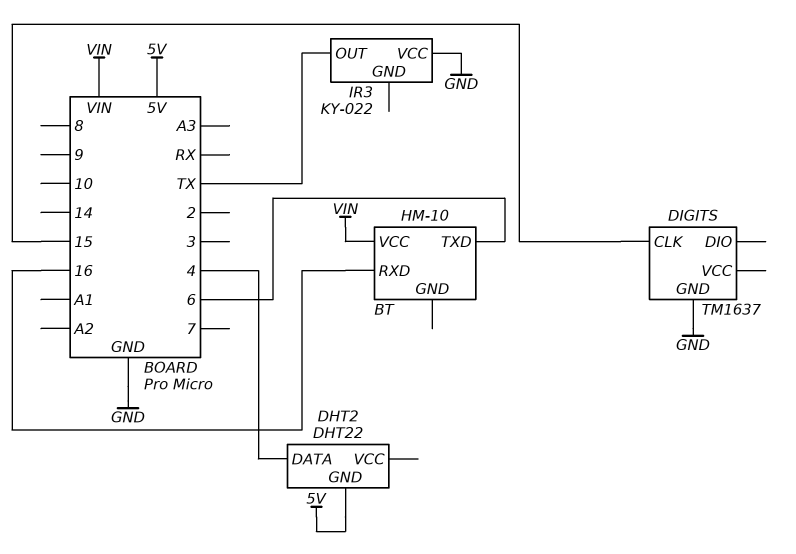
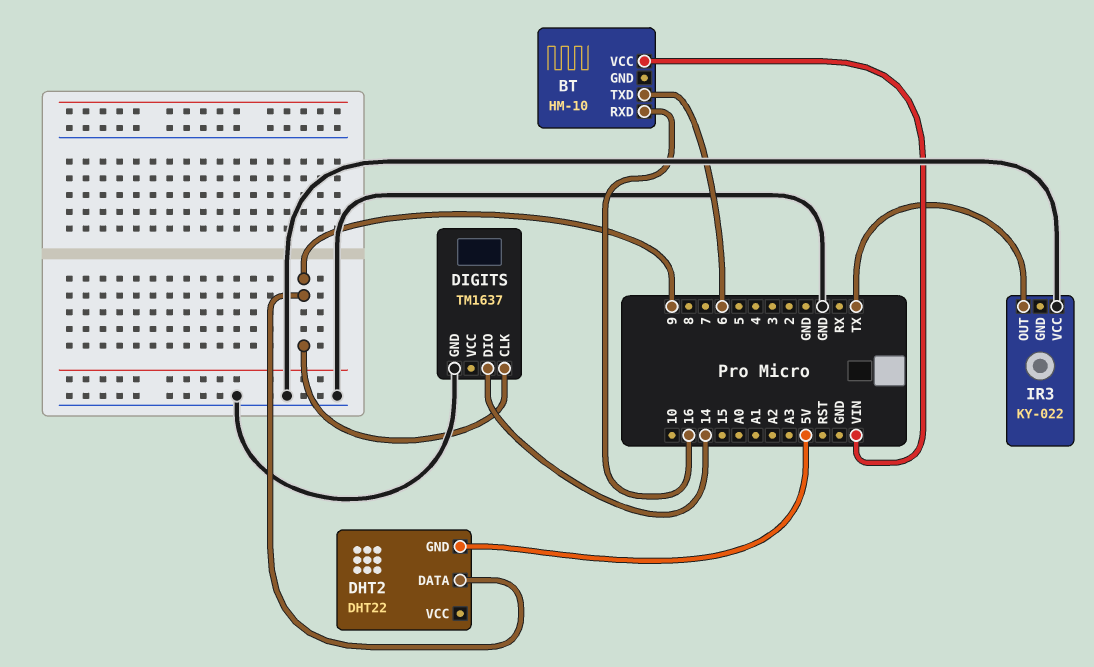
DHT2 pin DATA: 4 -> 9
DIGITS pin CLK: 15 -> 9
DIGITS pin DIO: none -> 14

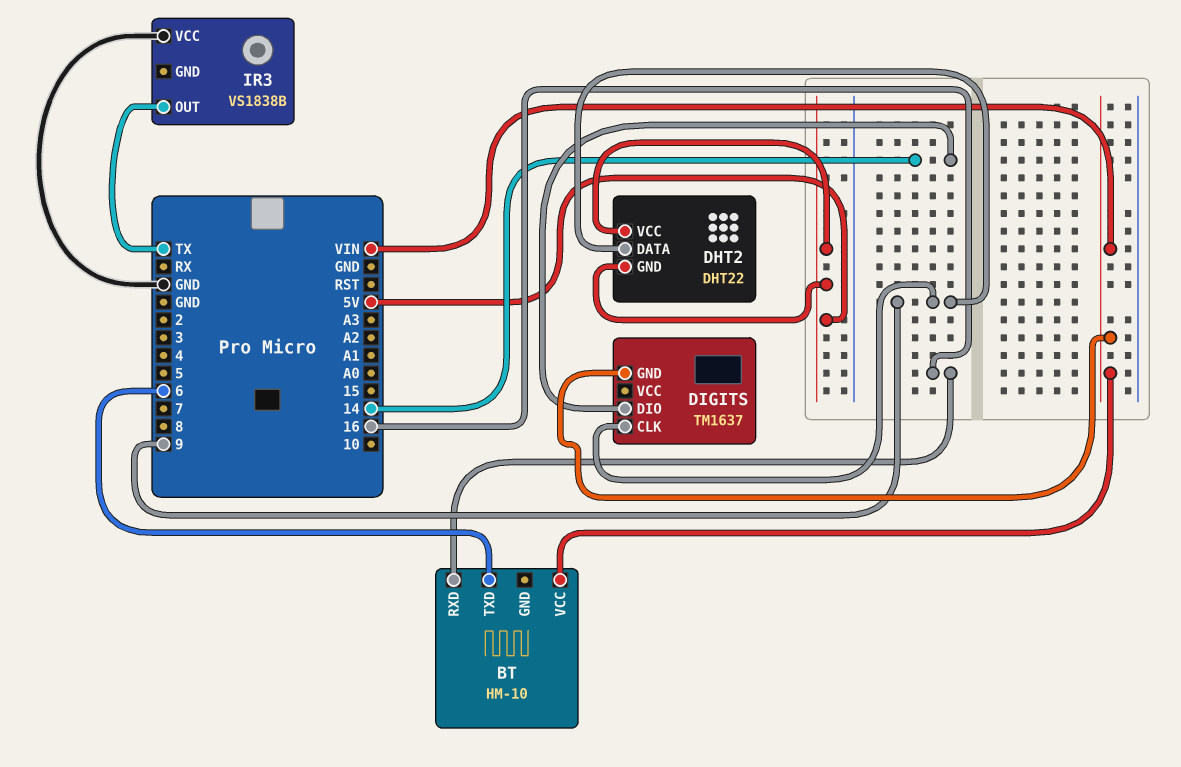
DHT2 pin VCC: none -> 5V
DIGITS pin GND: GND -> VIN
IR3: KY-022 -> VS1838B

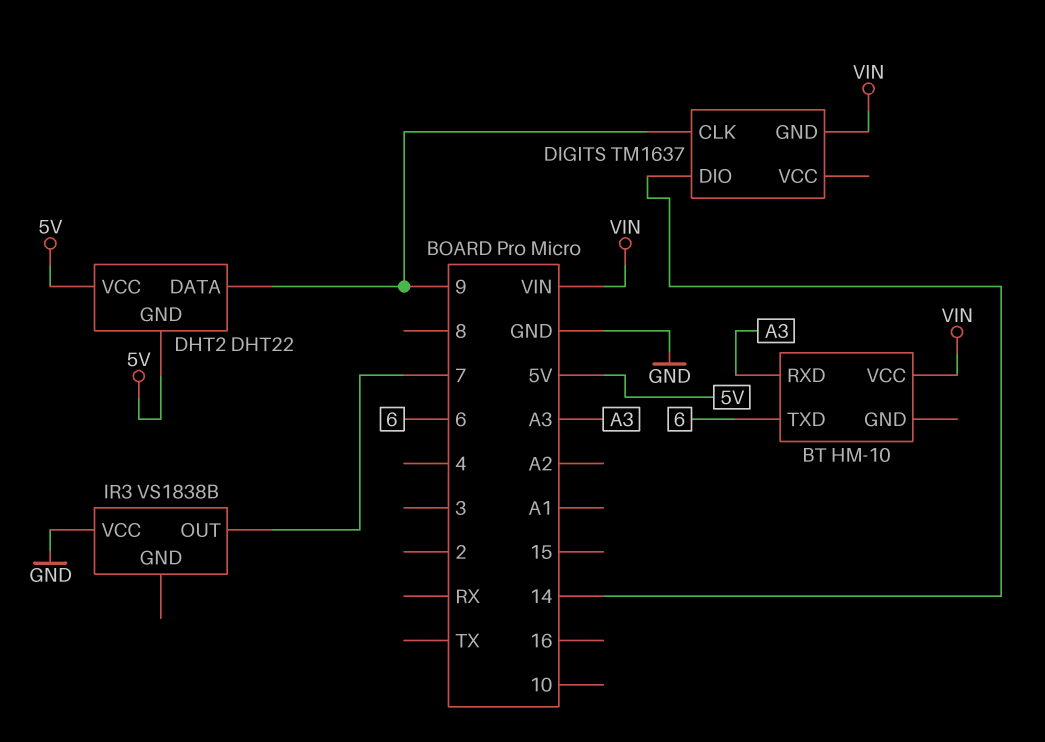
BT pin RXD: 16 -> A3
IR3 pin OUT: TX -> 7

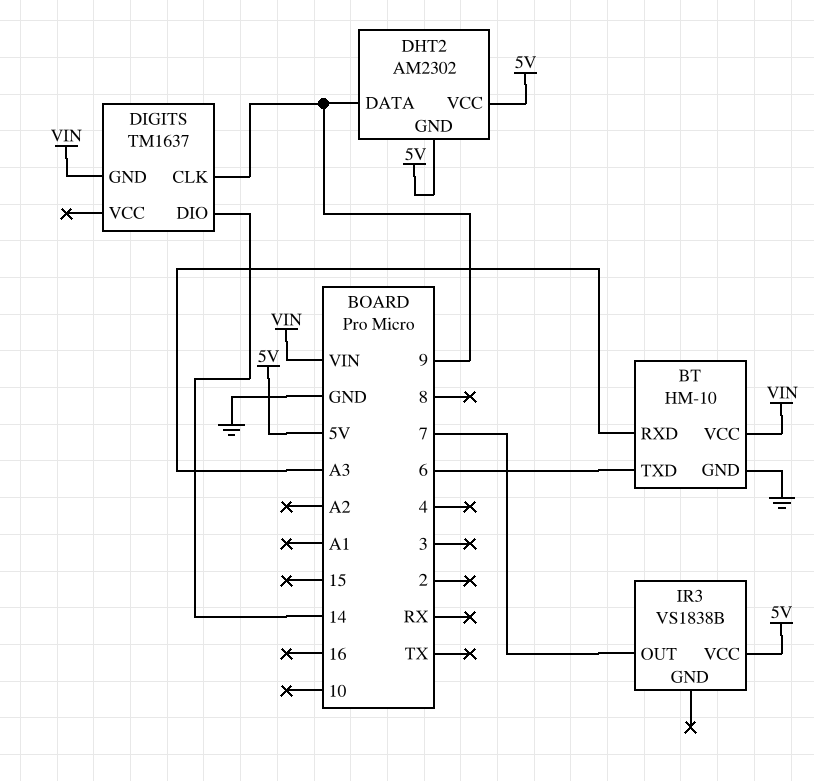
BT pin GND: none -> GND
DHT2: DHT22 -> AM2302
IR3 pin VCC: GND -> 5V

